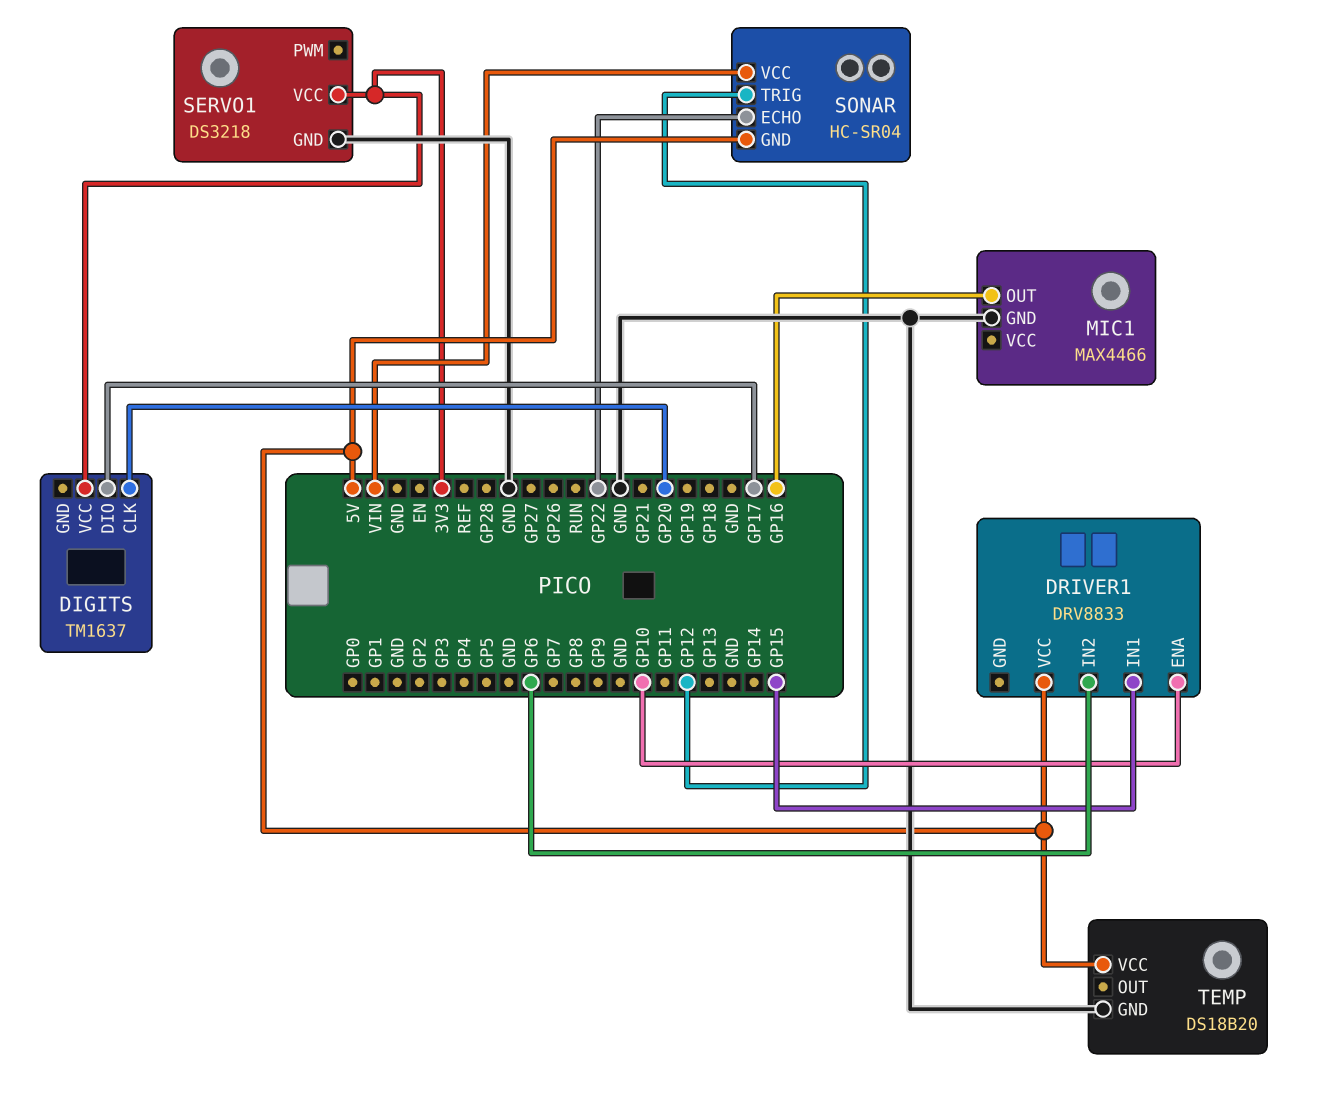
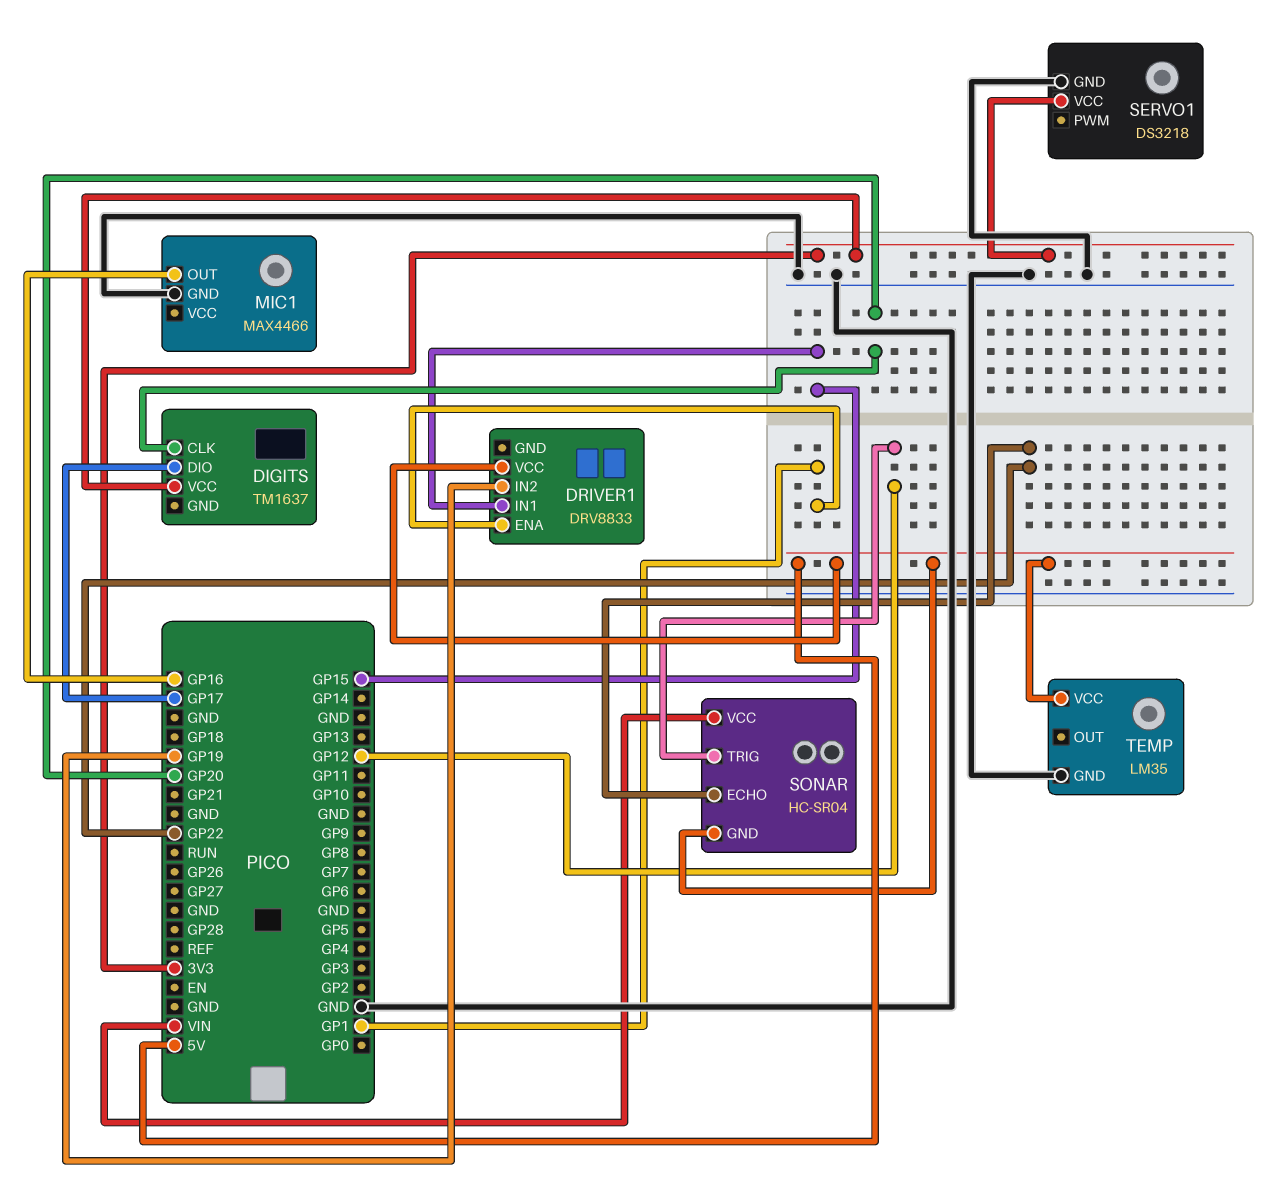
DRIVER1 pin ENA: GP10 -> GP1
DRIVER1 pin IN2: GP6 -> GP19
TEMP: DS18B20 -> LM35

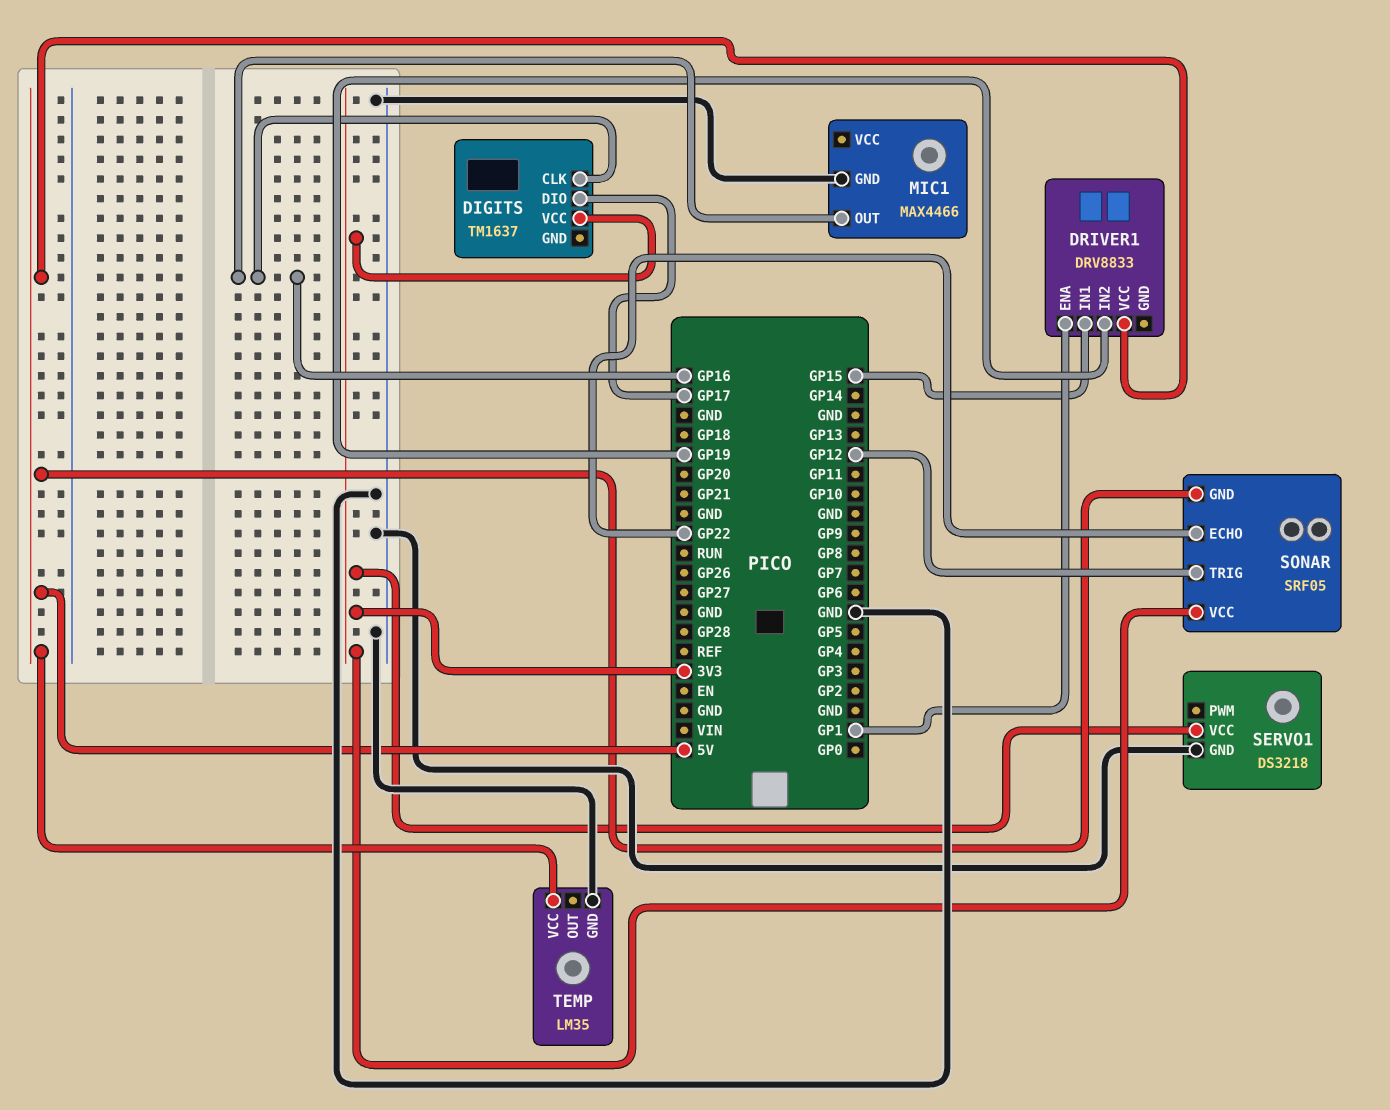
DIGITS pin CLK: GP20 -> GP16
SONAR: HC-SR04 -> SRF05
SONAR pin VCC: VIN -> 3V3

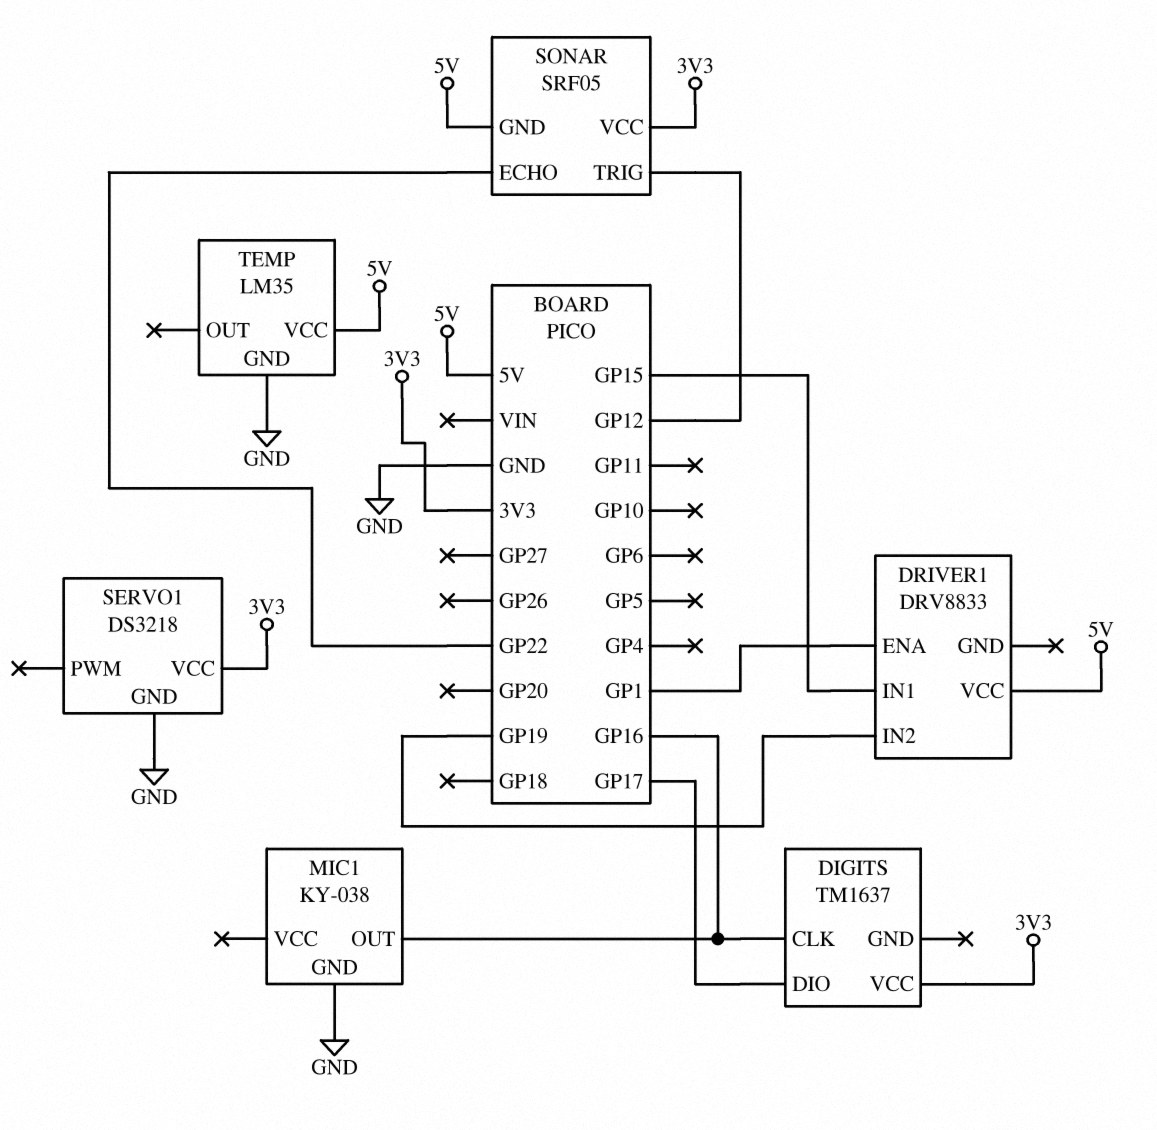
MIC1: MAX4466 -> KY-038

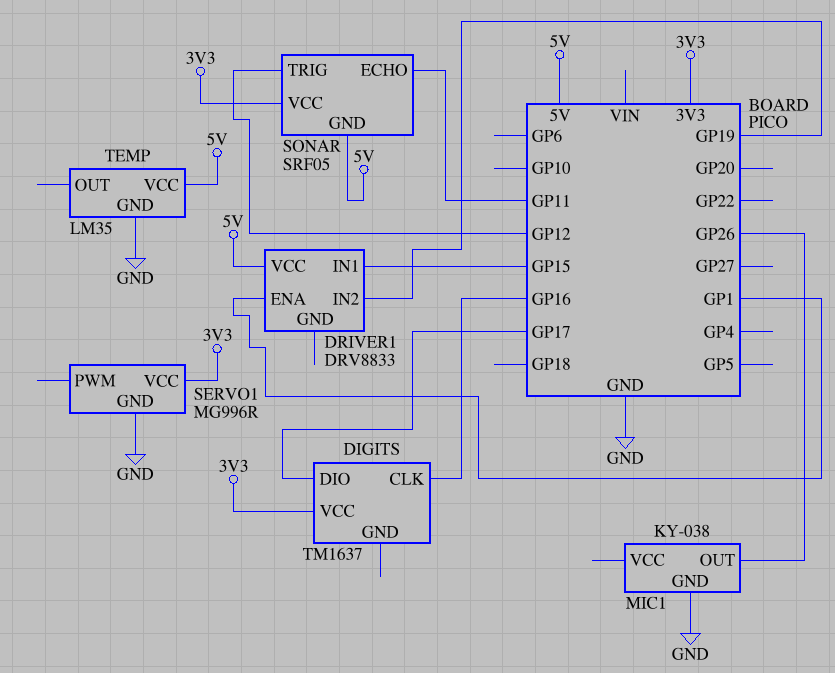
MIC1 pin OUT: GP16 -> GP26
SERVO1: DS3218 -> MG996R
SONAR pin ECHO: GP22 -> GP11

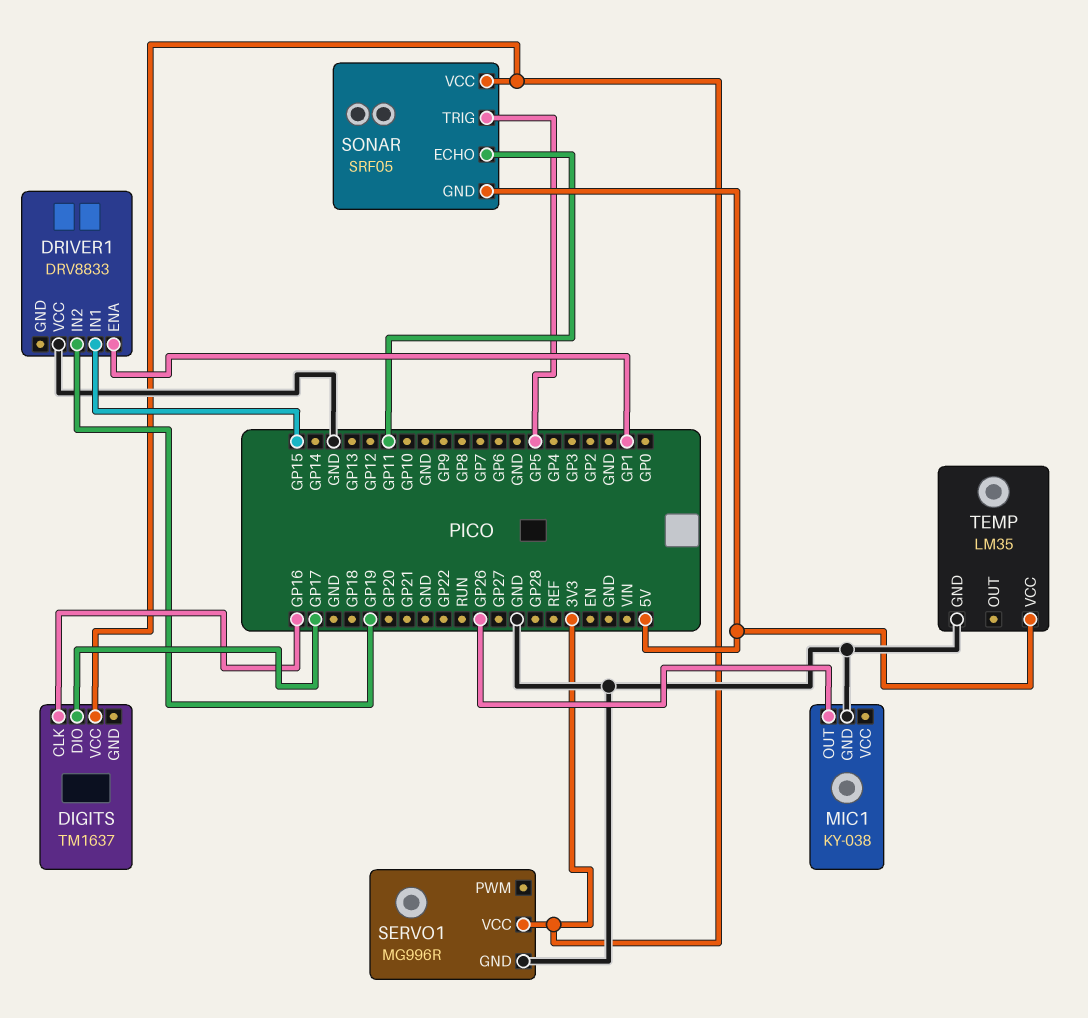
DRIVER1 pin VCC: 5V -> GND
SONAR pin TRIG: GP12 -> GP5

